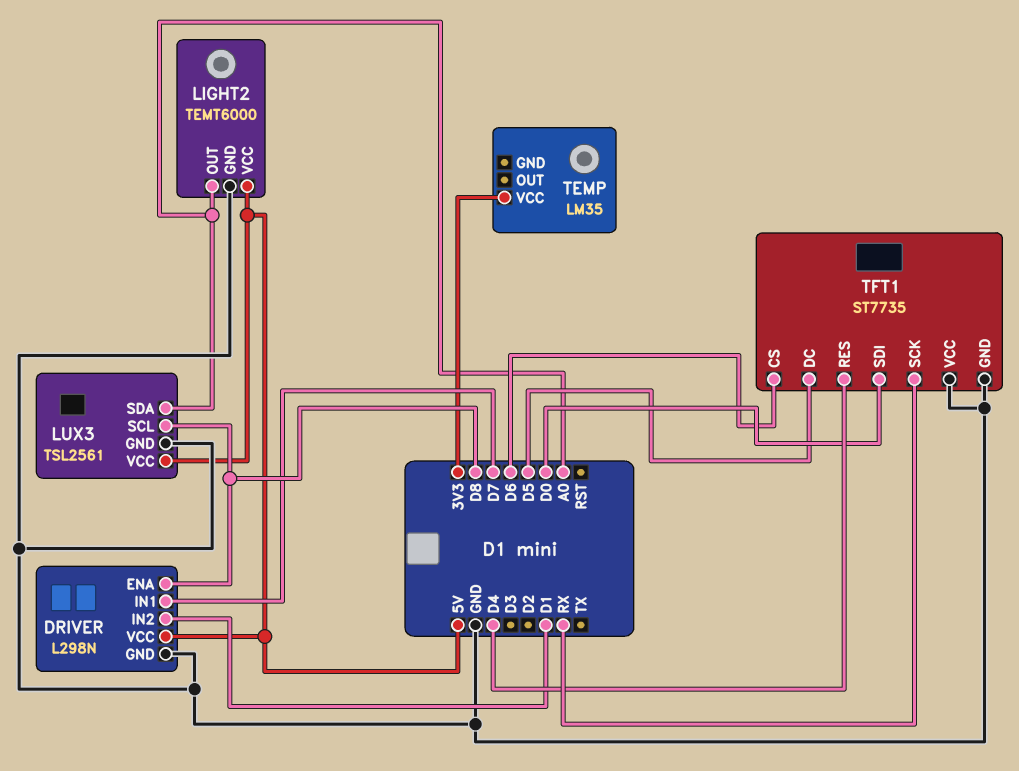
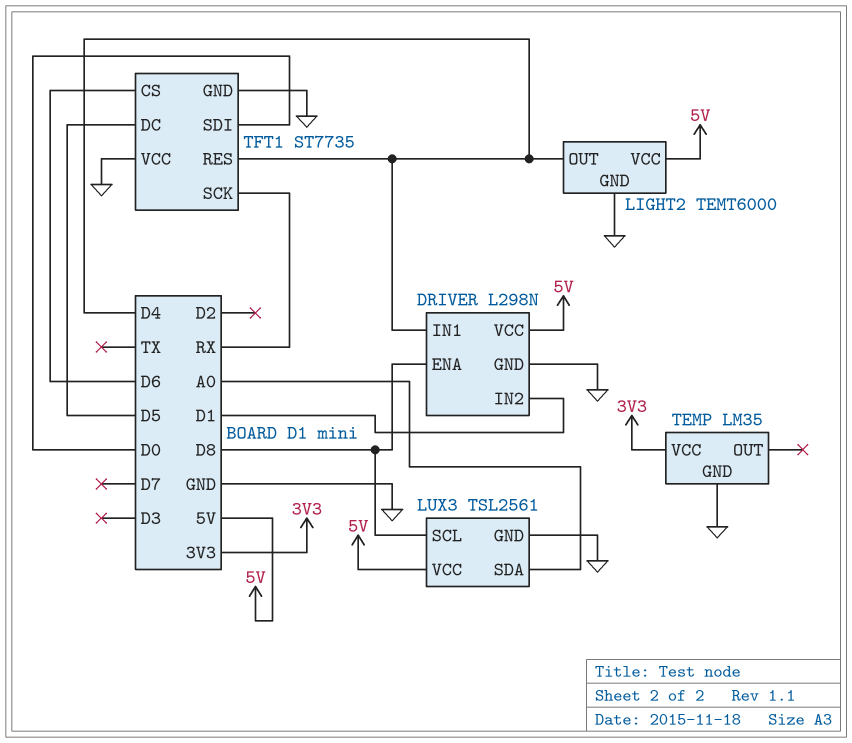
DRIVER pin IN1: D7 -> D4
LIGHT2 pin OUT: A0 -> D4
TEMP pin GND: none -> GND

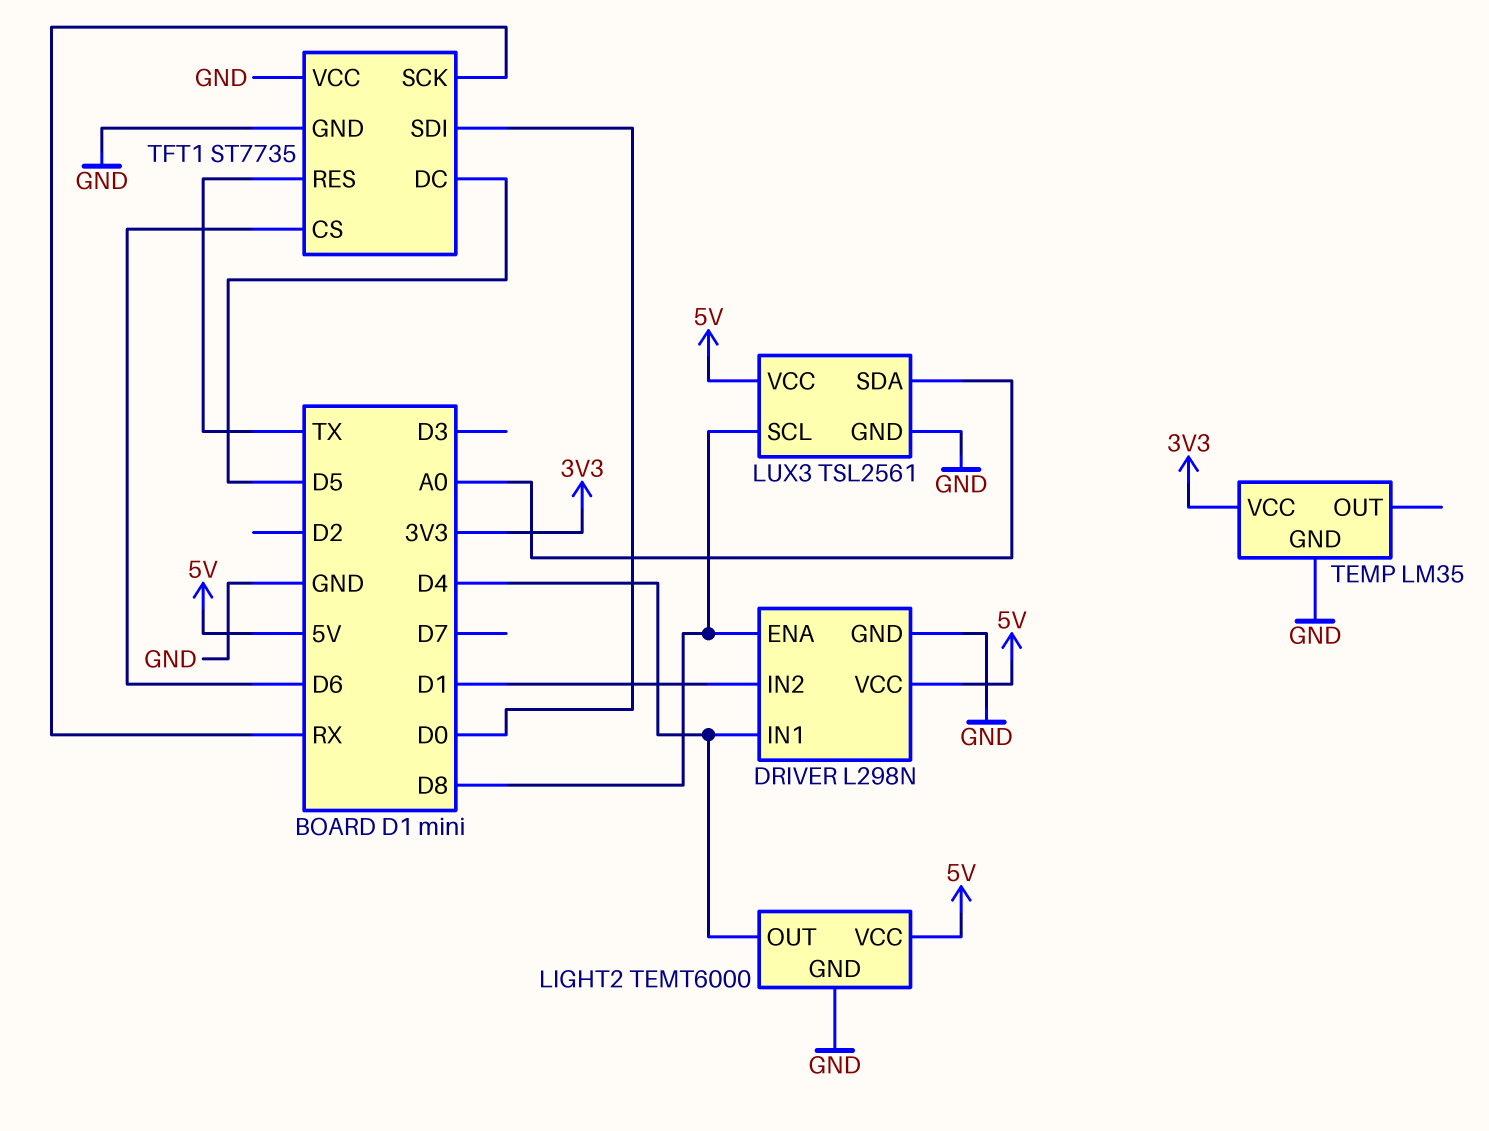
TFT1 pin RES: D4 -> TX

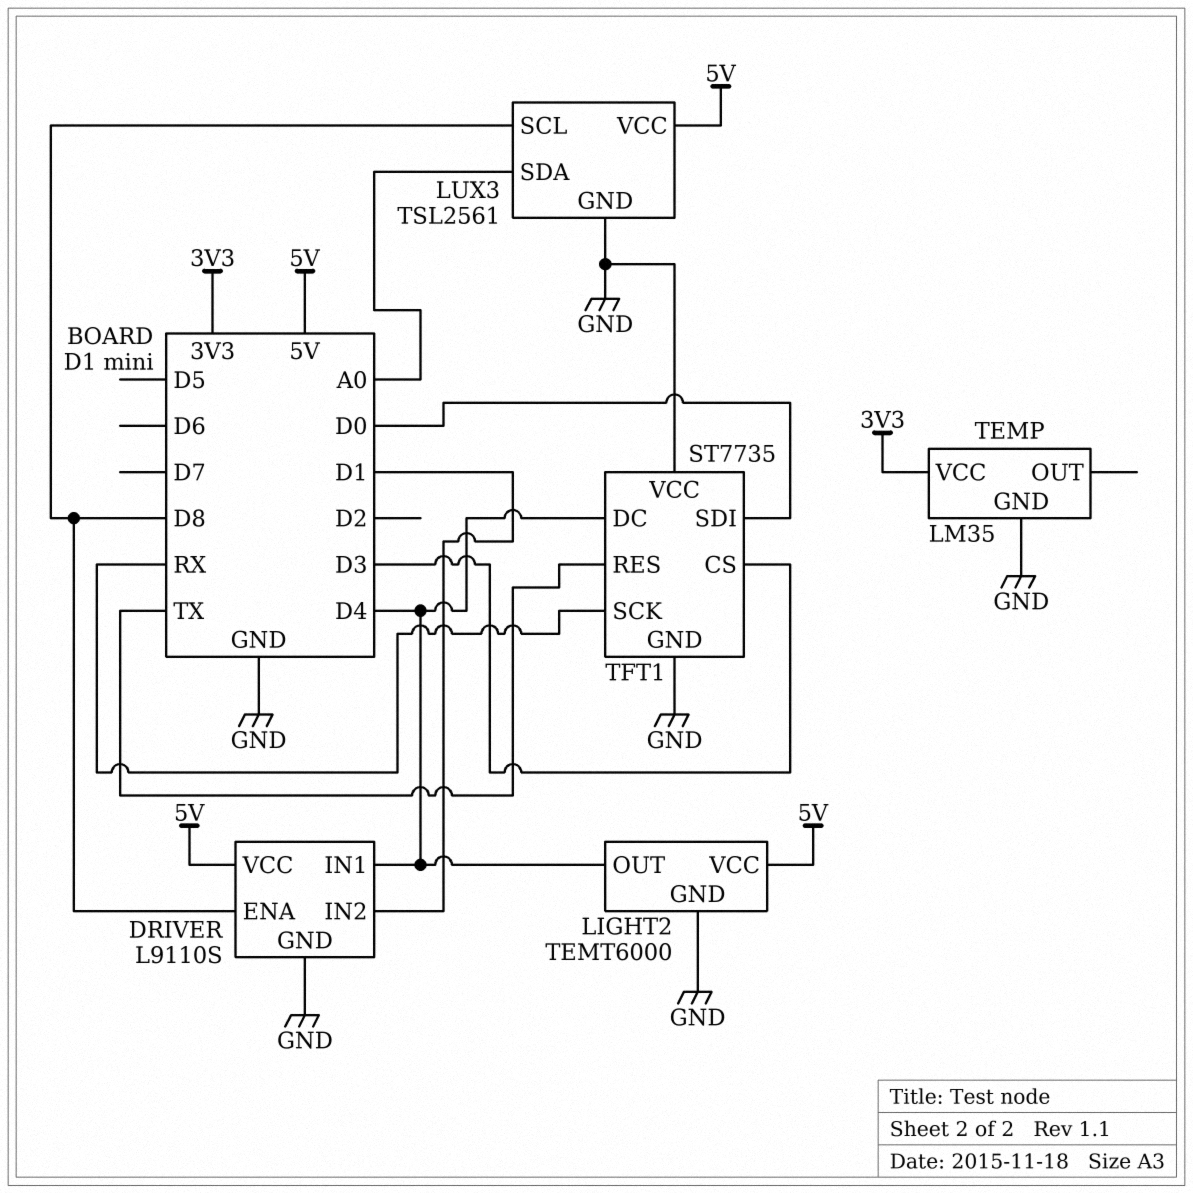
DRIVER: L298N -> L9110S
TFT1 pin CS: D6 -> D3
TFT1 pin DC: D5 -> D4

